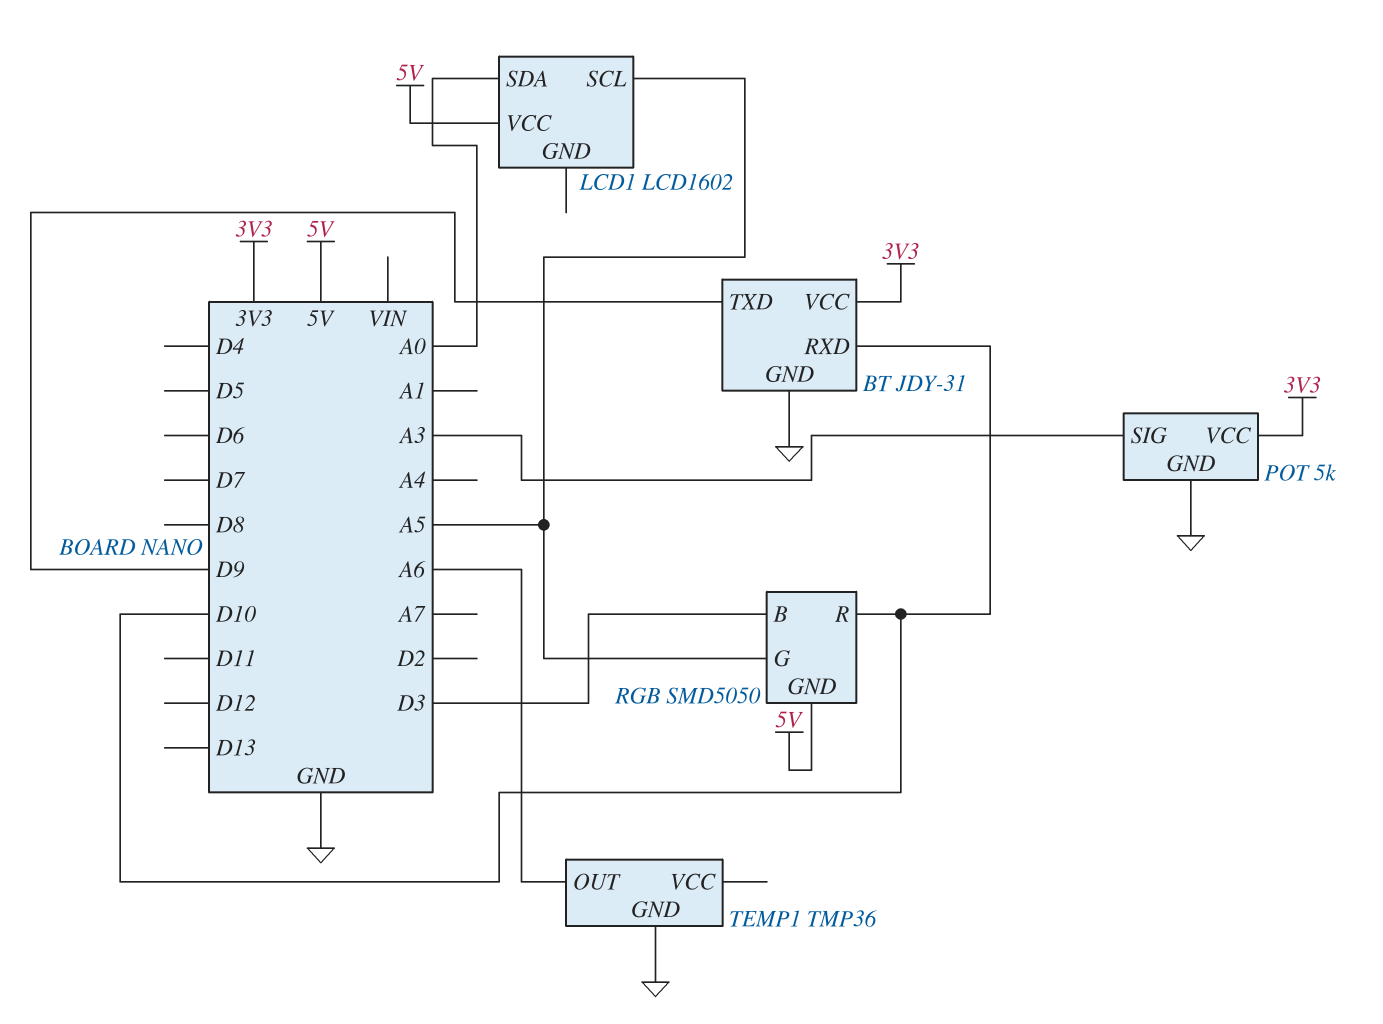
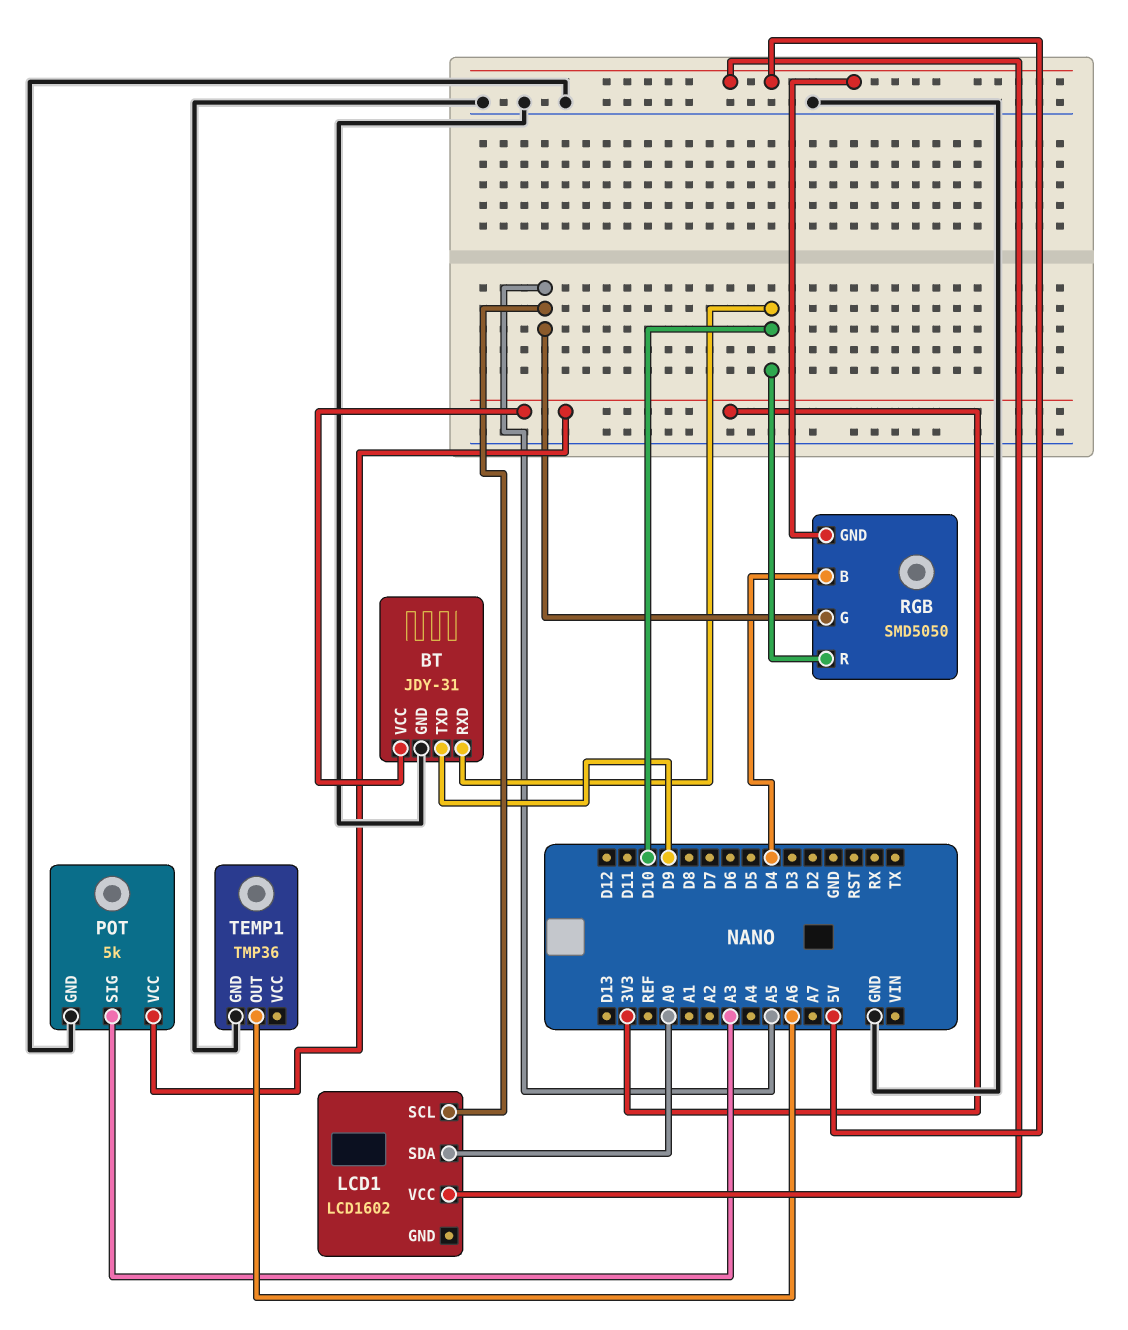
RGB pin B: D3 -> D4

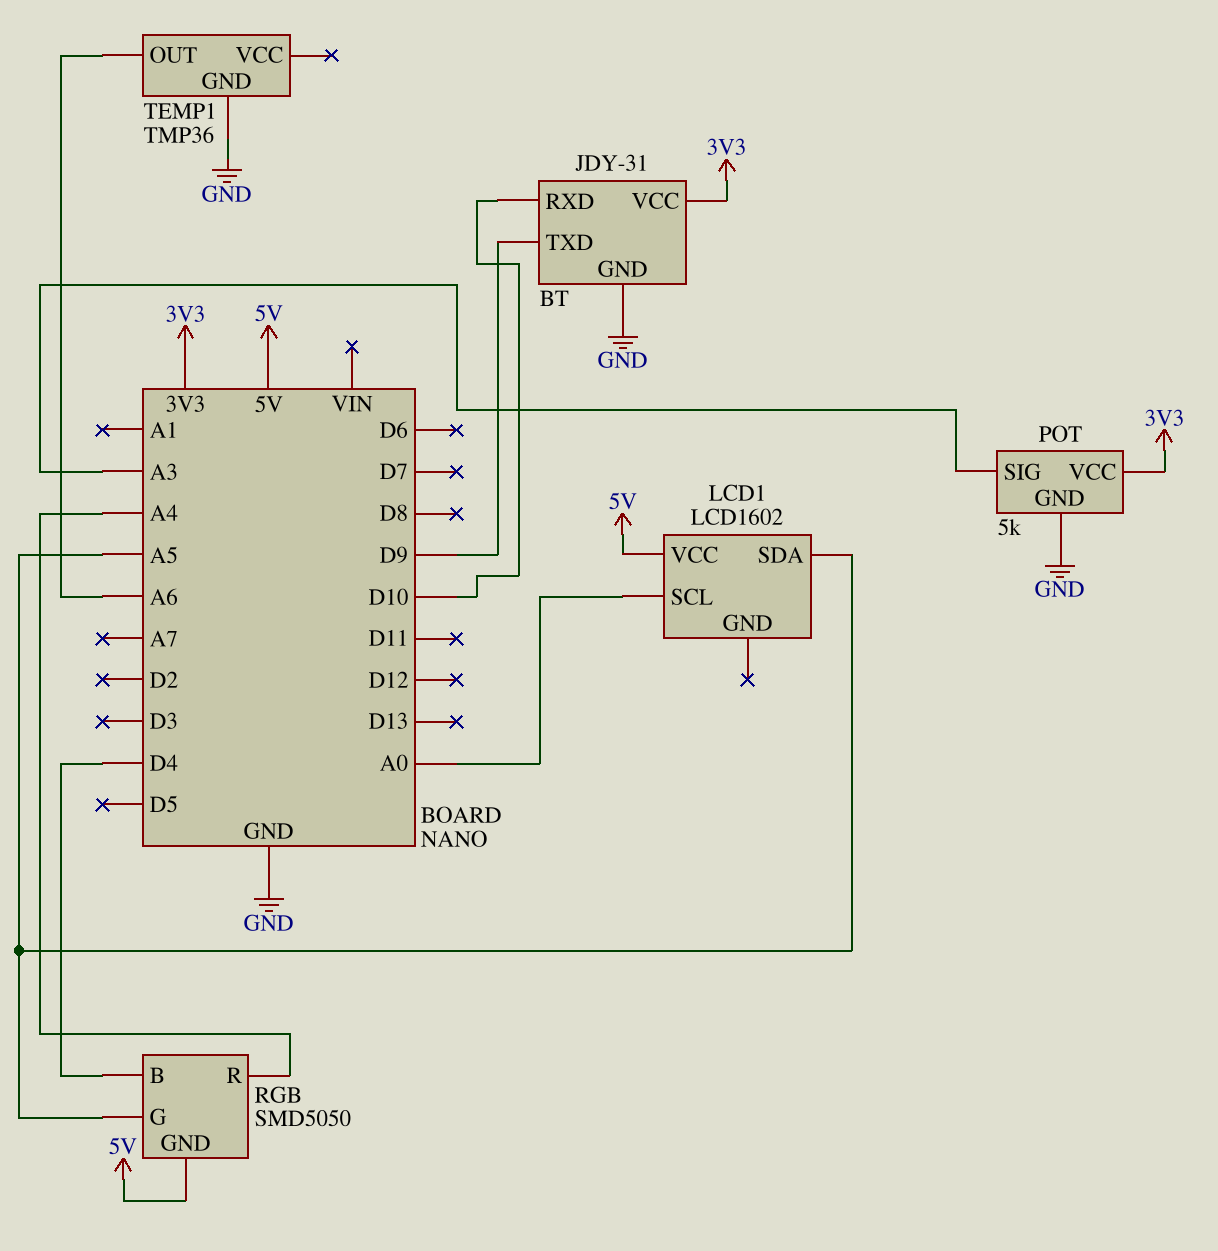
LCD1 pin SCL: A5 -> A0
LCD1 pin SDA: A0 -> A5
RGB pin R: D10 -> A4

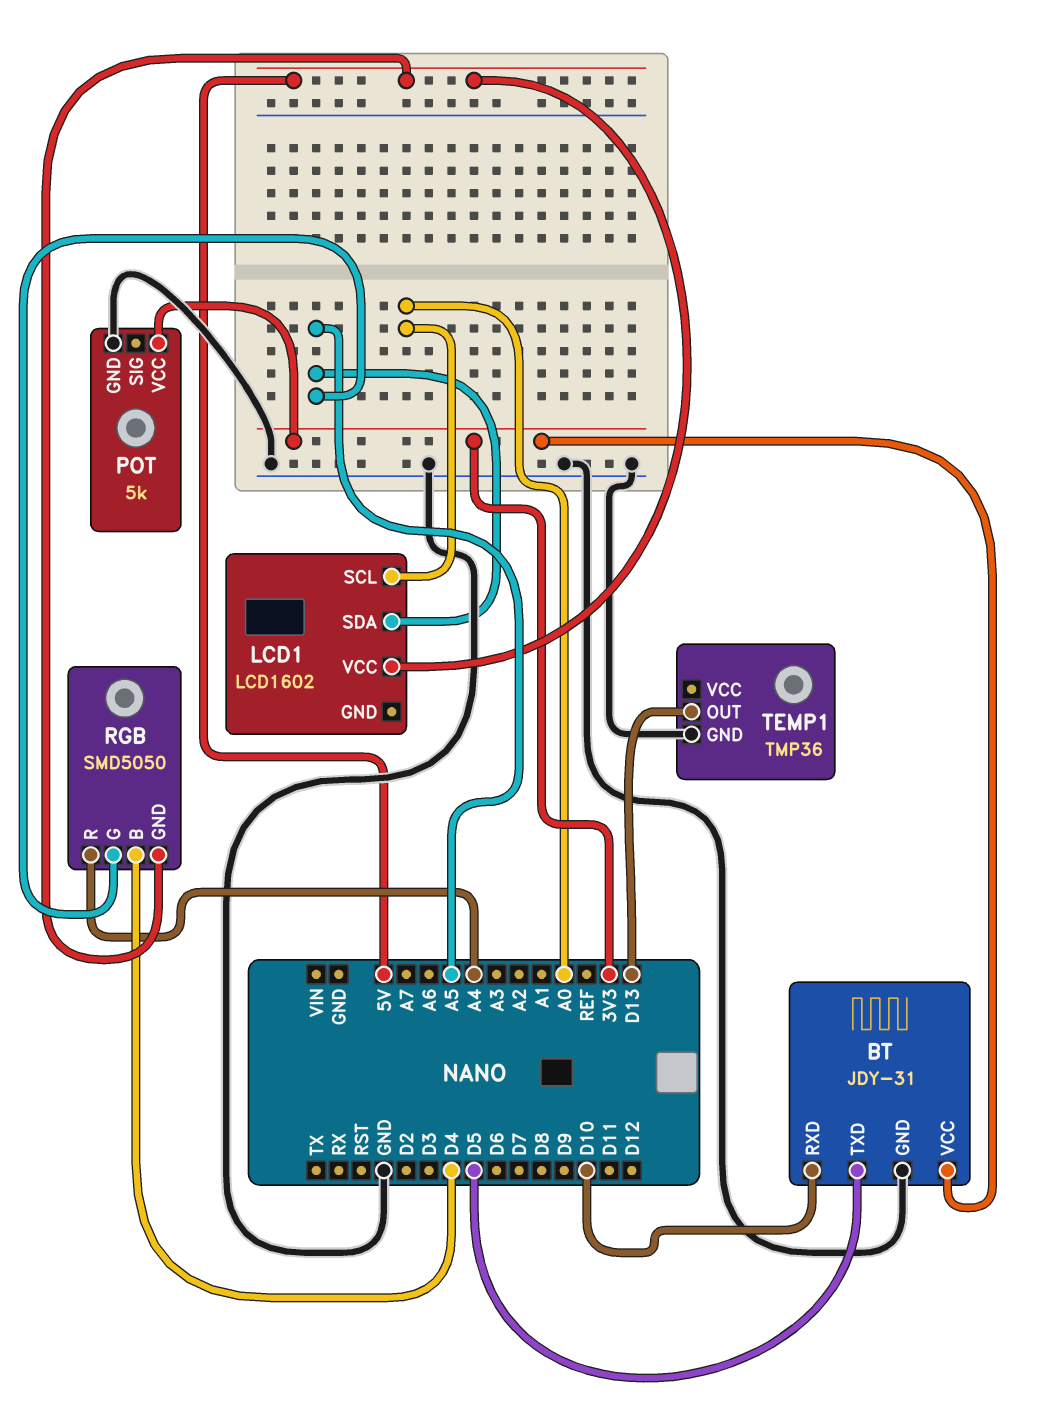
BT pin TXD: D9 -> D5
POT pin SIG: A3 -> none
TEMP1 pin OUT: A6 -> D13

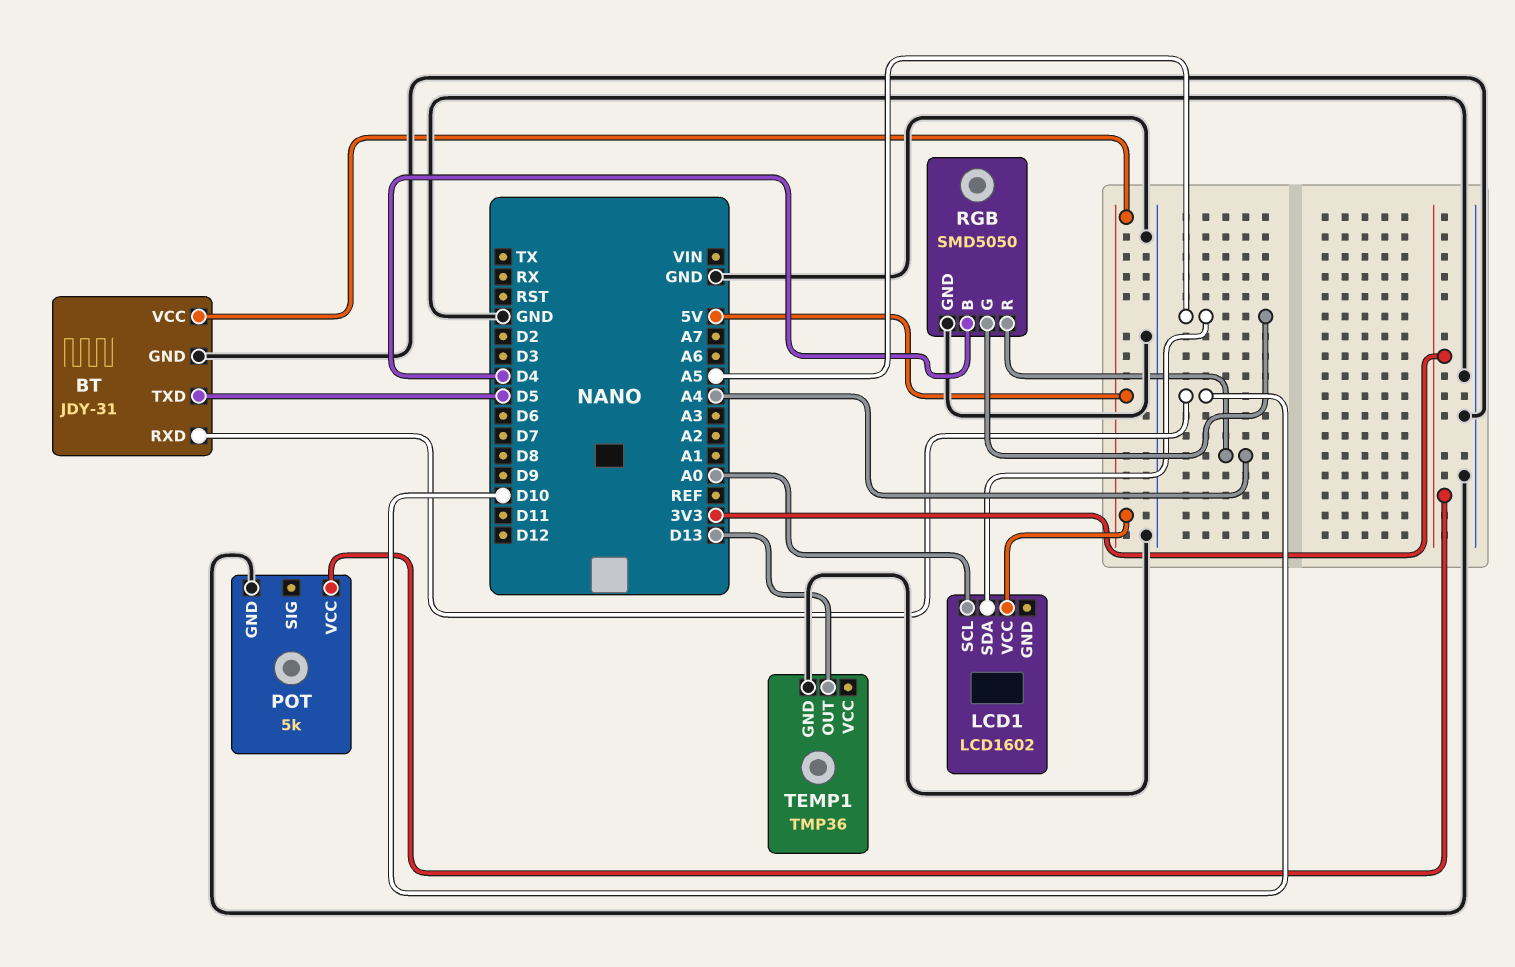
BT pin VCC: 3V3 -> 5V
RGB pin GND: 5V -> GND

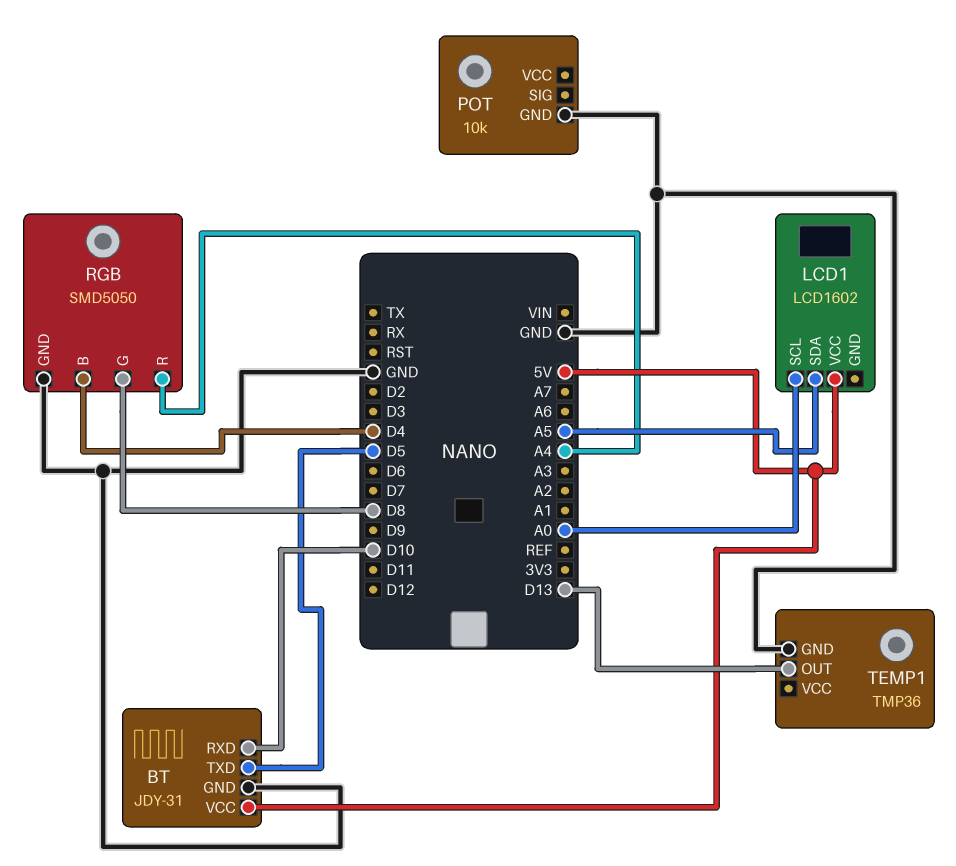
POT: 5k -> 10k
POT pin VCC: 3V3 -> none
RGB pin G: A5 -> D8

